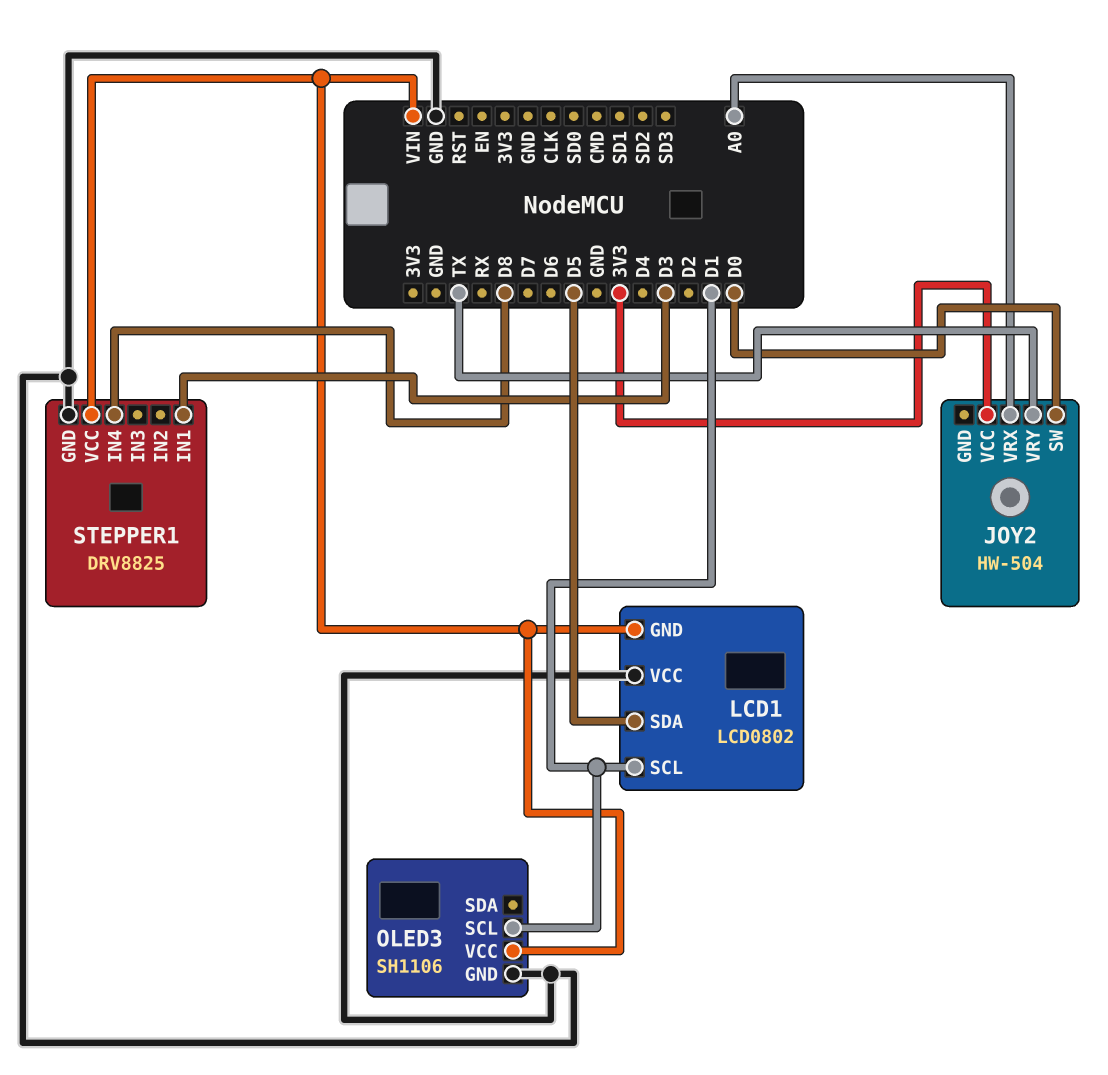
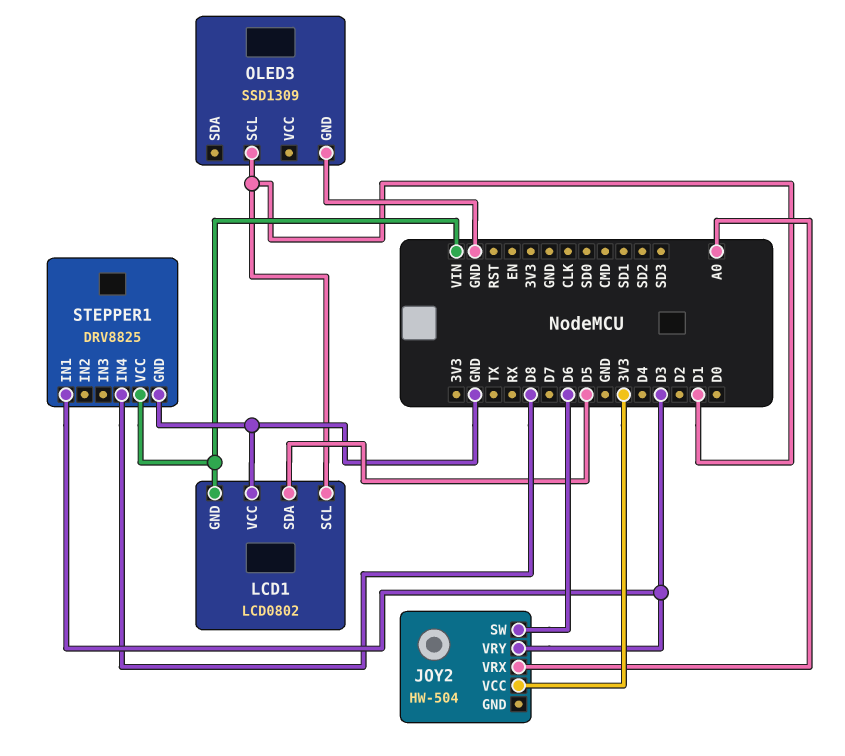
JOY2 pin SW: D0 -> D6
JOY2 pin VRY: TX -> D3
OLED3: SH1106 -> SSD1309
OLED3 pin VCC: VIN -> none

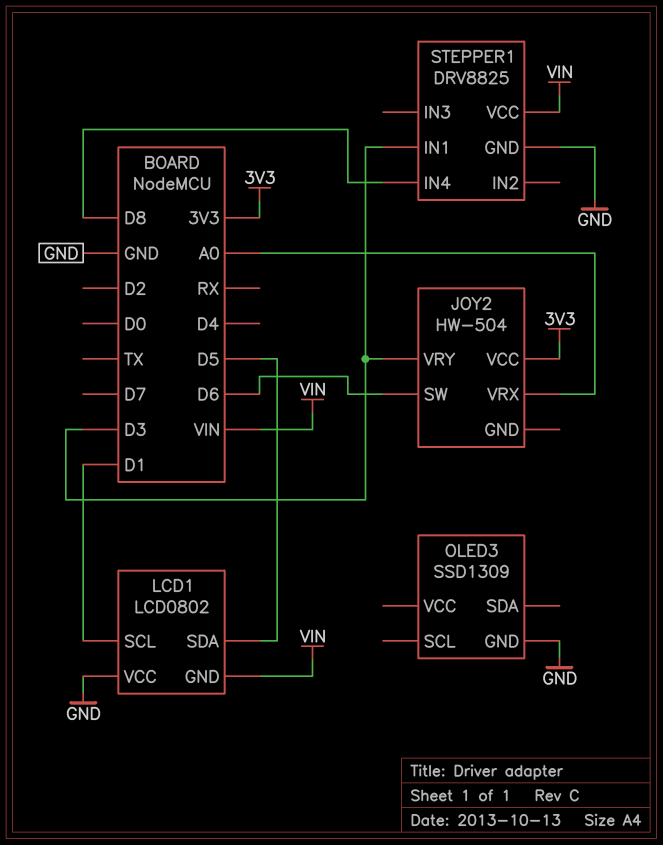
OLED3 pin SCL: D1 -> none

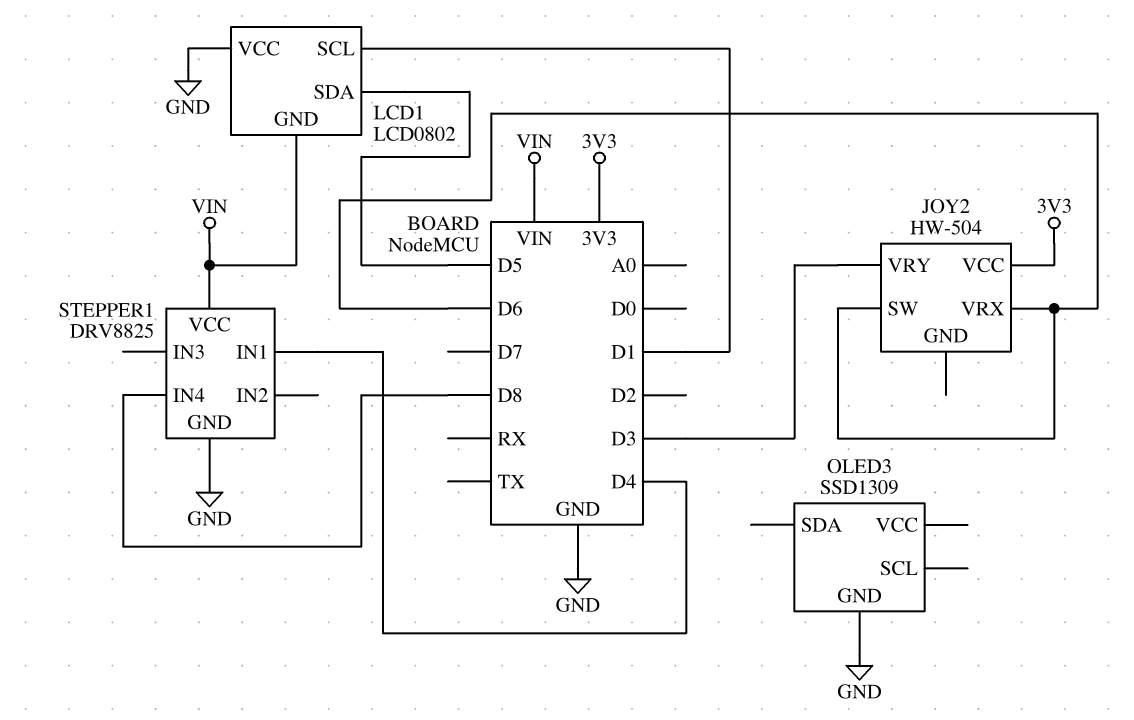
JOY2 pin VRX: A0 -> D6
STEPPER1 pin IN1: D3 -> D4

